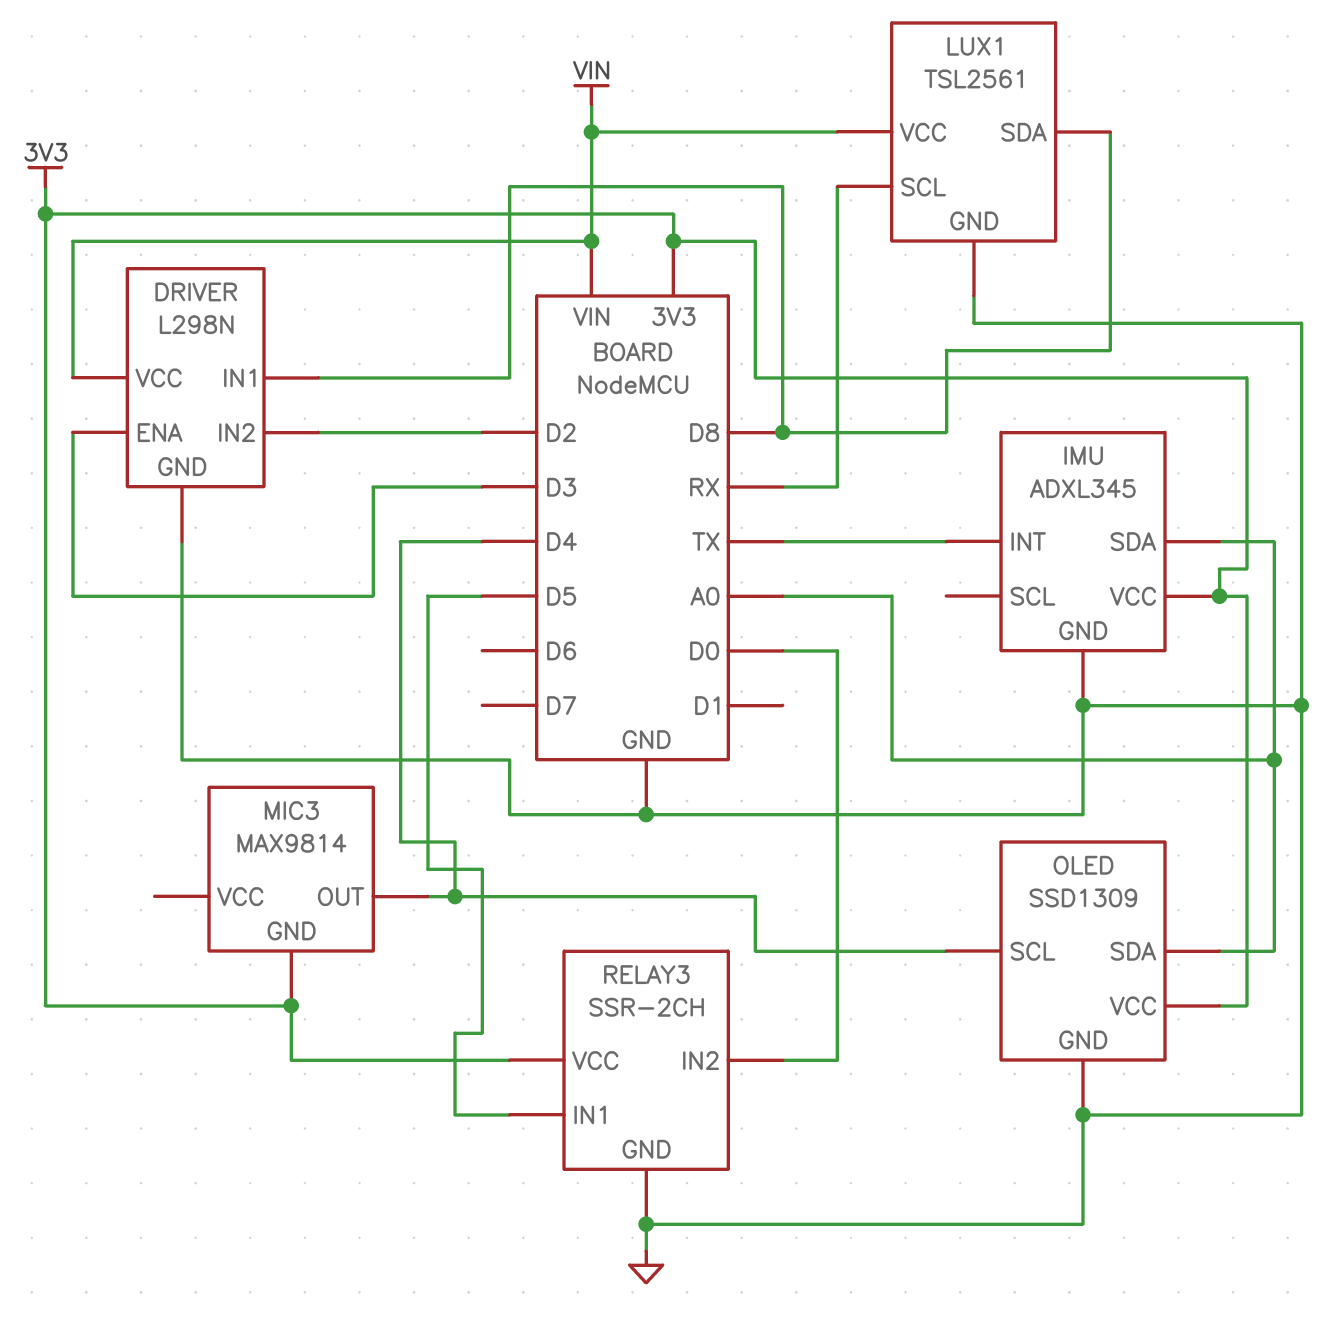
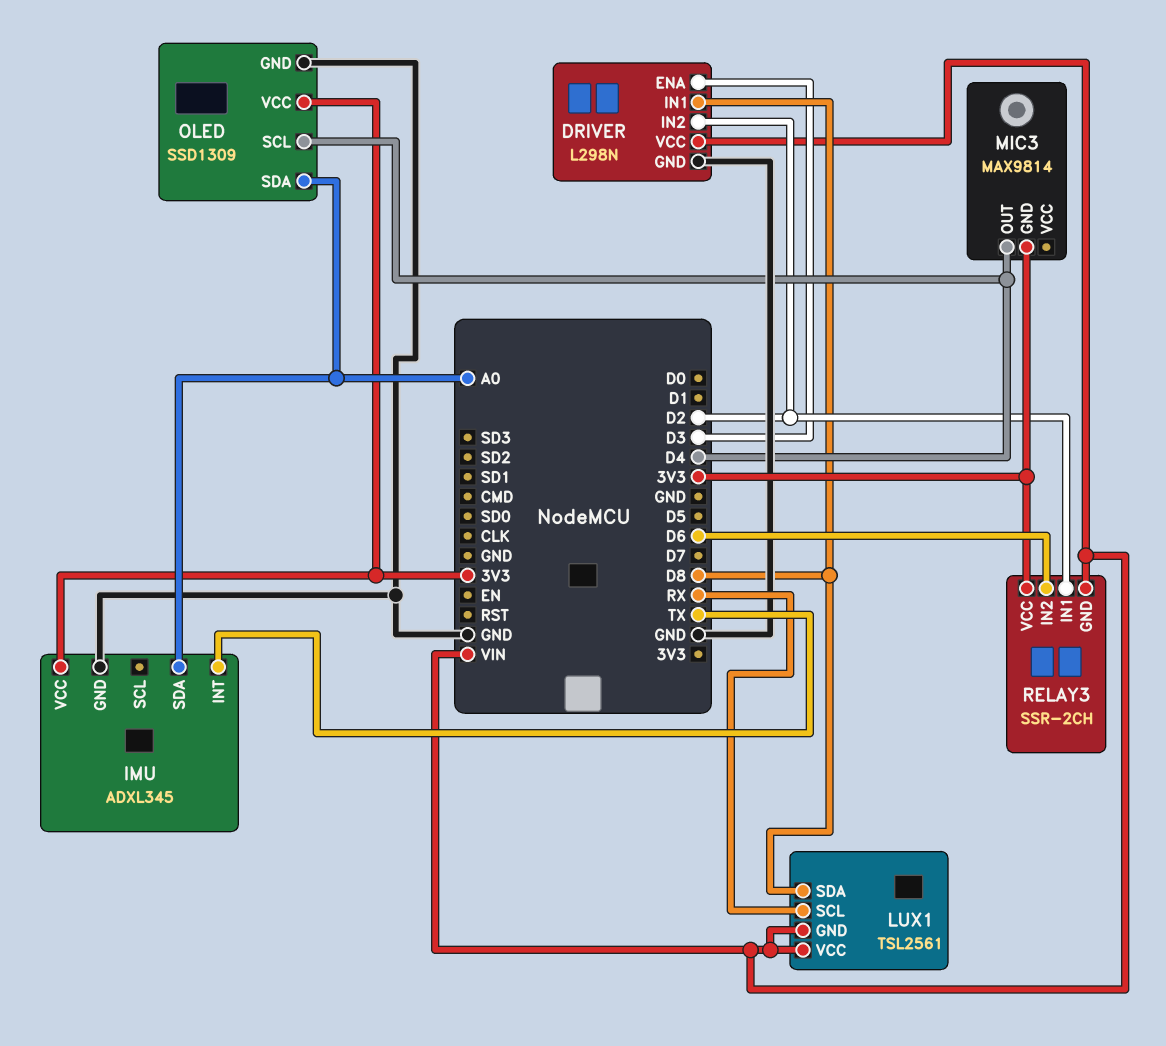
LUX1 pin GND: GND -> VIN
RELAY3 pin GND: GND -> VIN
RELAY3 pin IN1: D5 -> D2
RELAY3 pin IN2: D0 -> D6

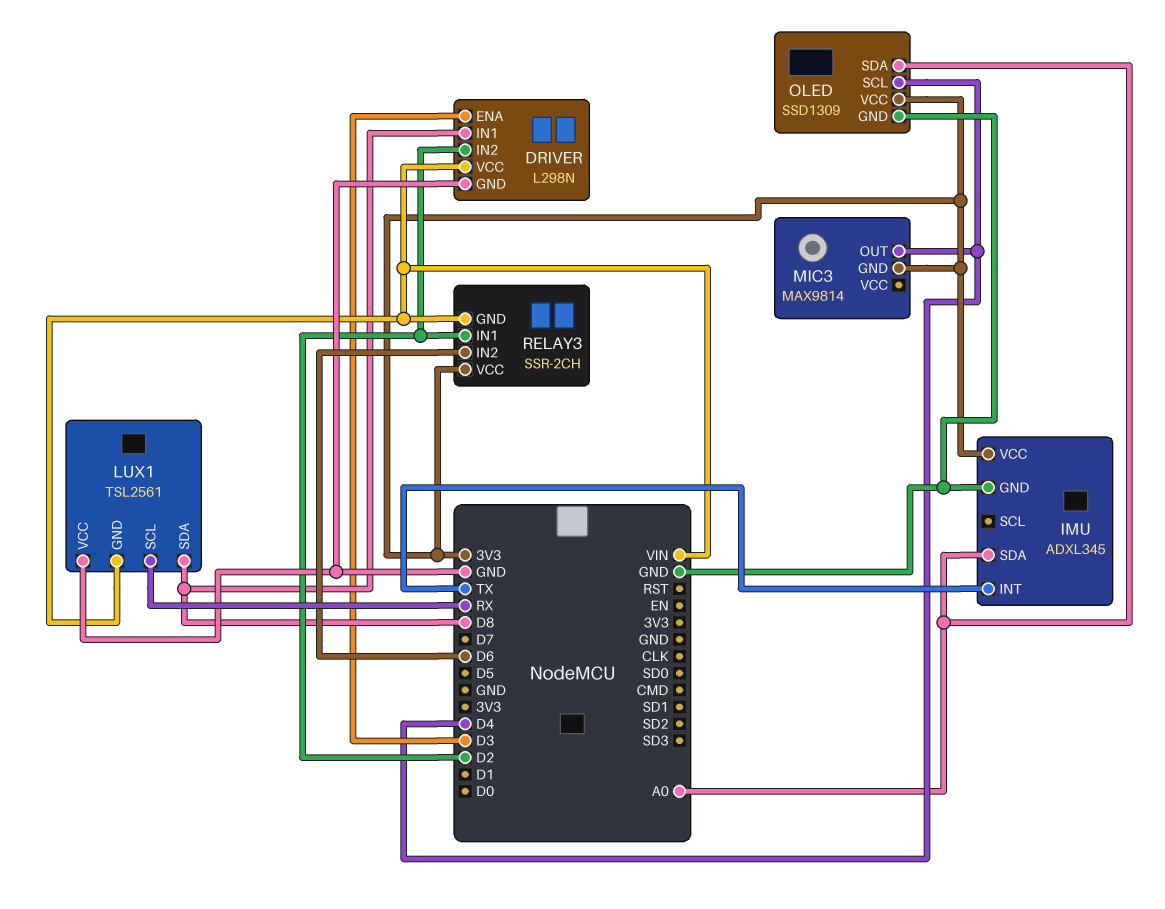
LUX1 pin VCC: VIN -> GND

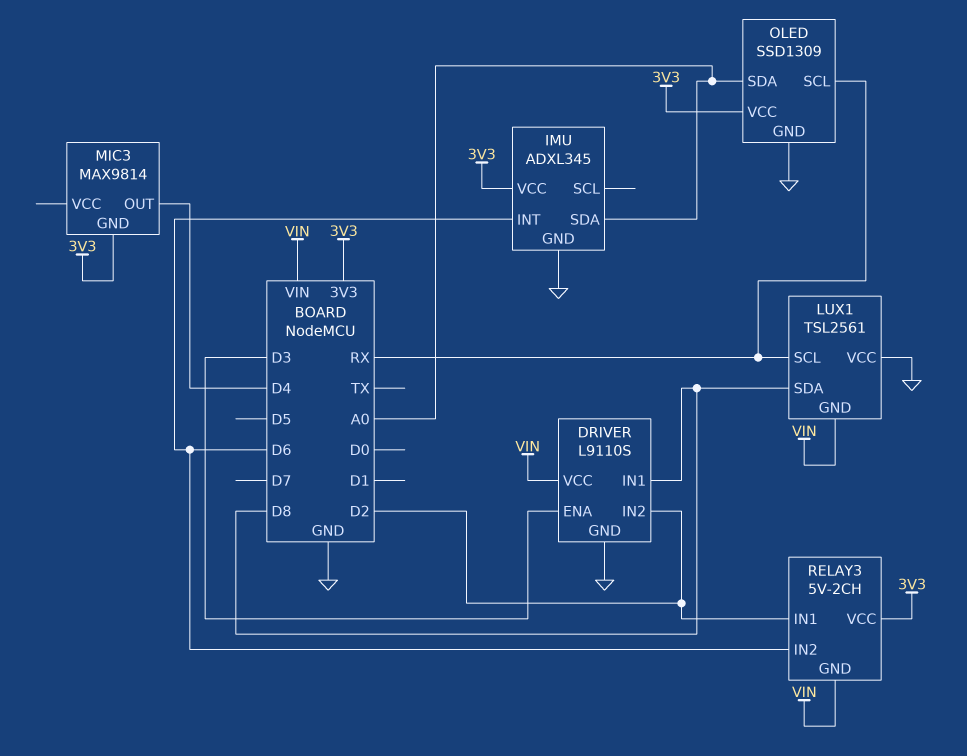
DRIVER: L298N -> L9110S
IMU pin INT: TX -> D6
OLED pin SCL: D4 -> RX
RELAY3: SSR-2CH -> 5V-2CH

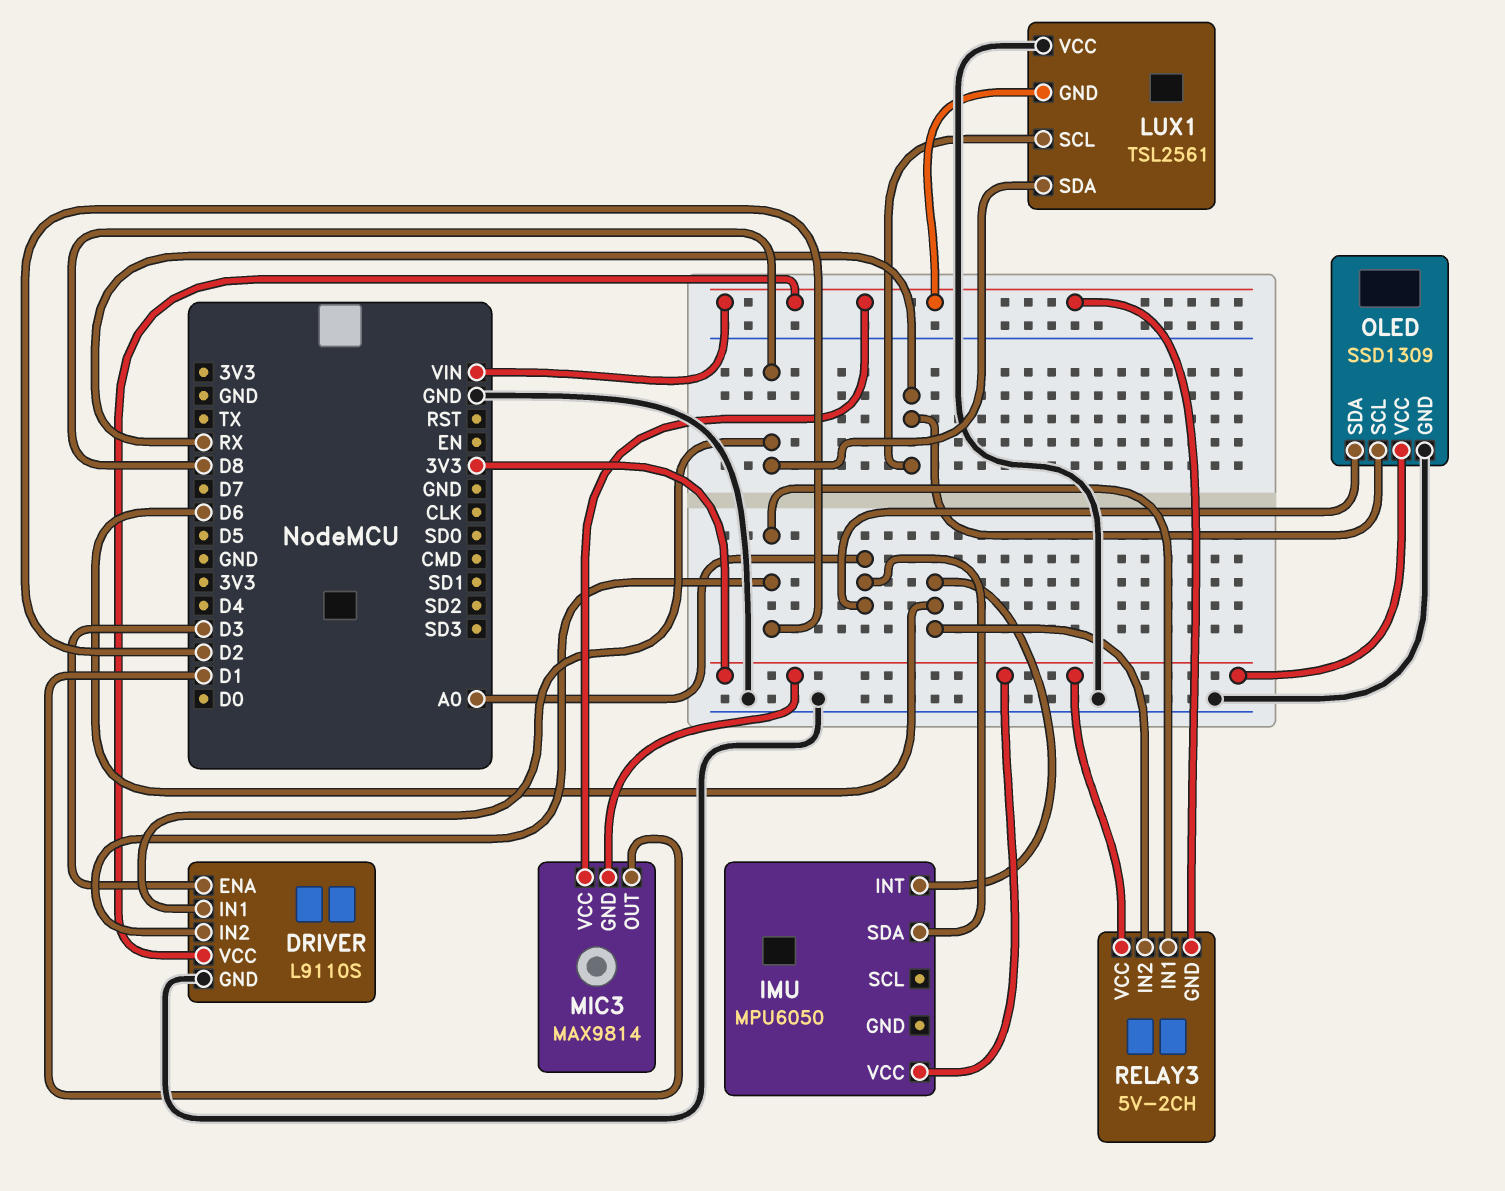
IMU: ADXL345 -> MPU6050
IMU pin GND: GND -> none
MIC3 pin OUT: D4 -> D1
MIC3 pin VCC: none -> VIN

